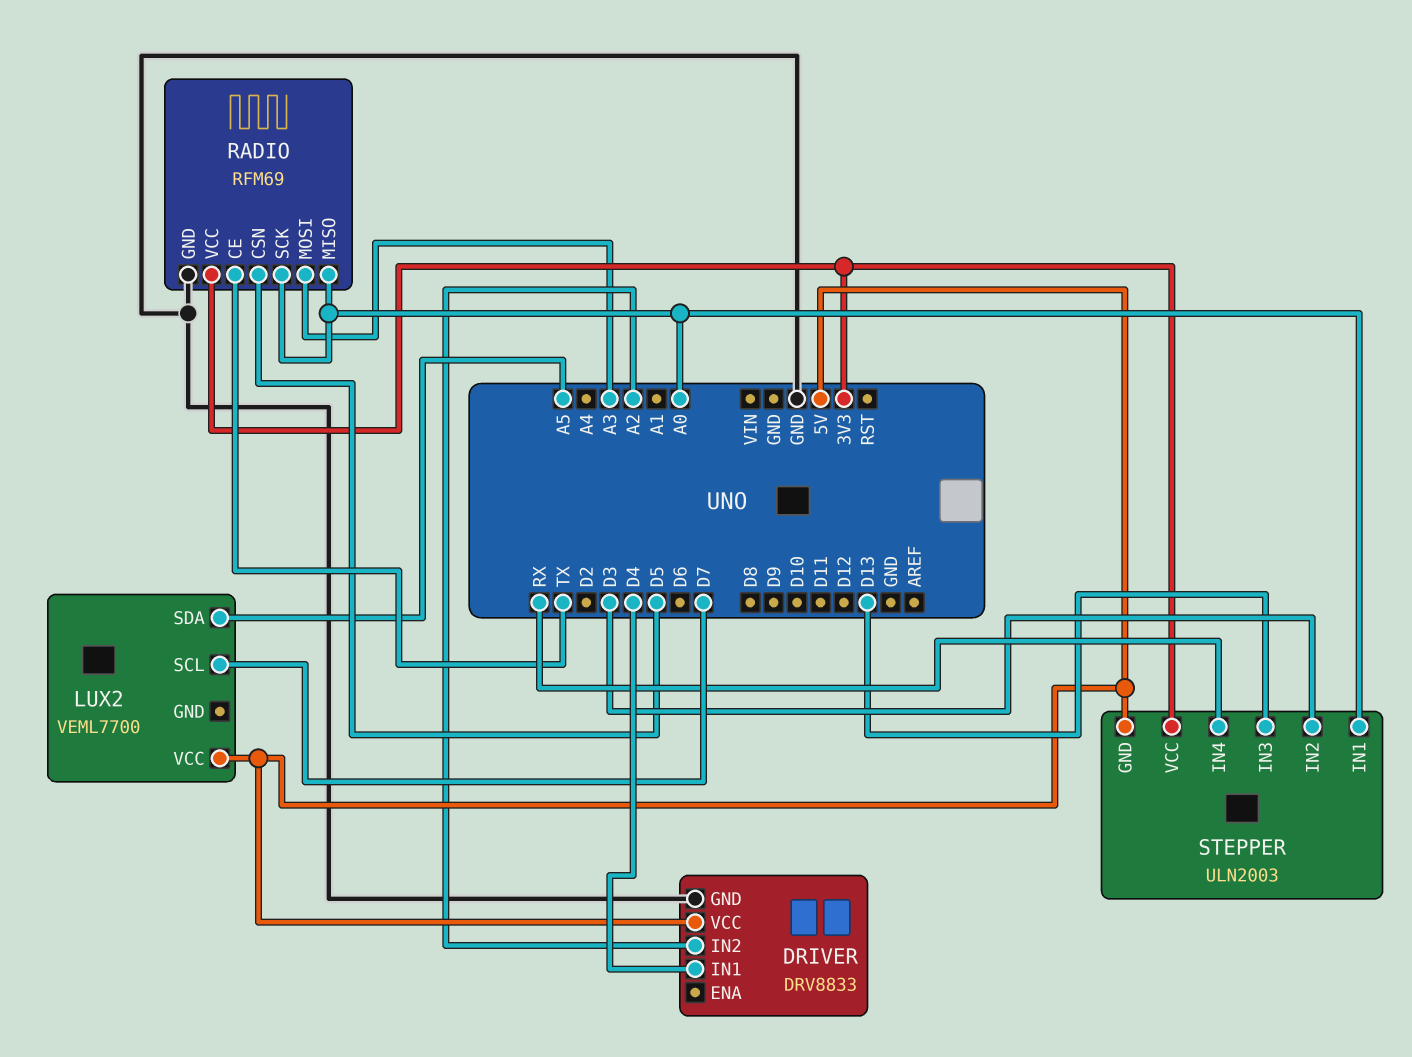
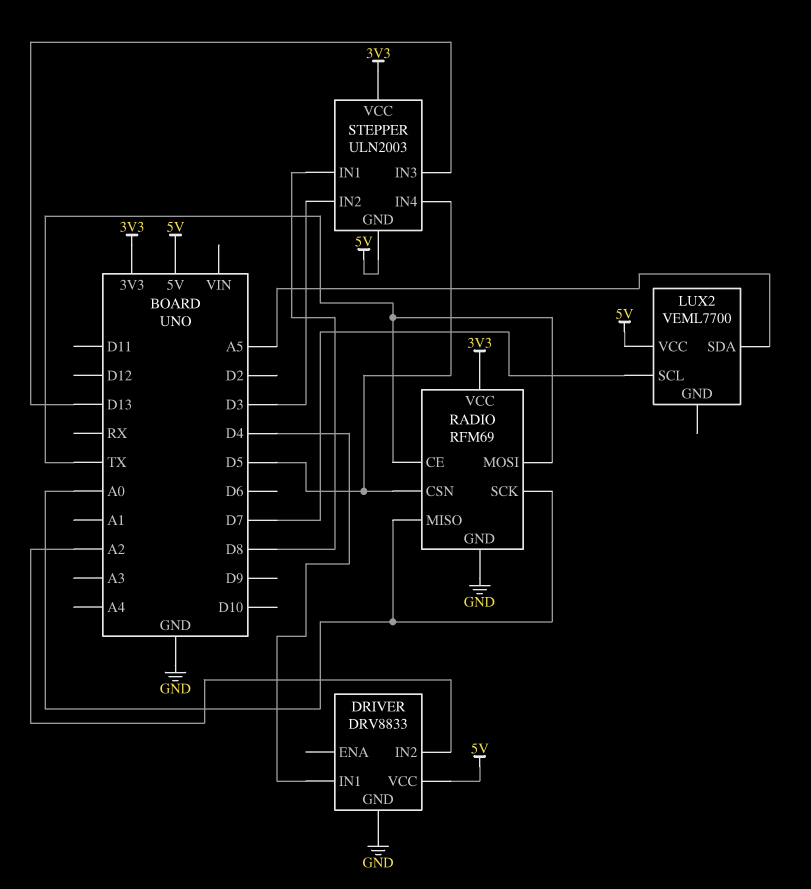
RADIO pin MOSI: A3 -> TX
STEPPER pin IN1: A0 -> D8
STEPPER pin IN4: RX -> D5

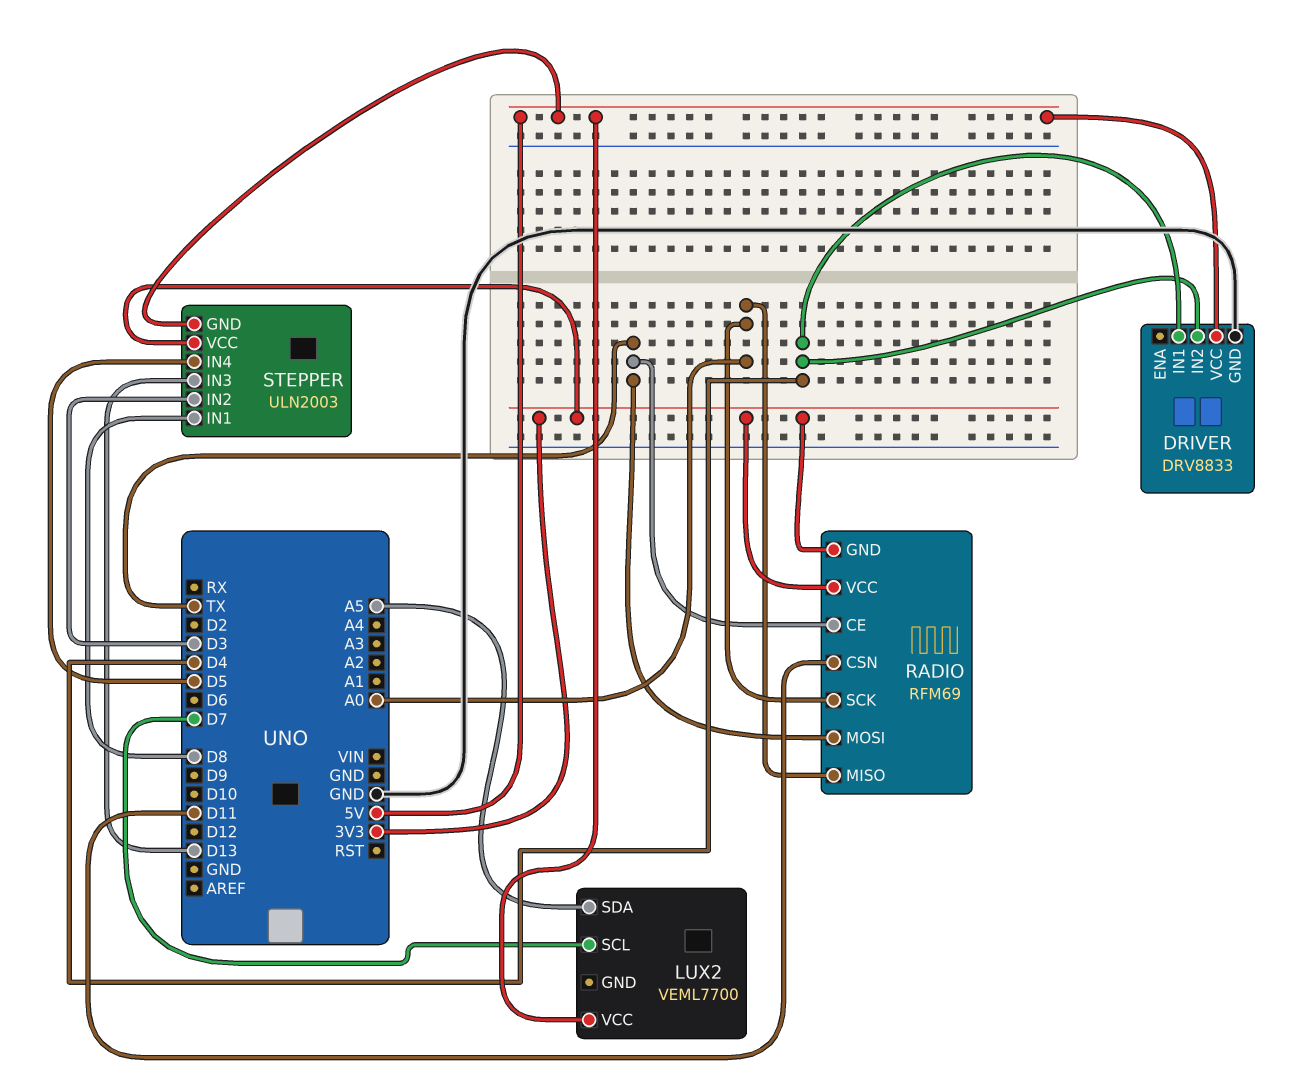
DRIVER pin IN2: A2 -> D4
RADIO pin CSN: D5 -> D11
RADIO pin GND: GND -> 3V3

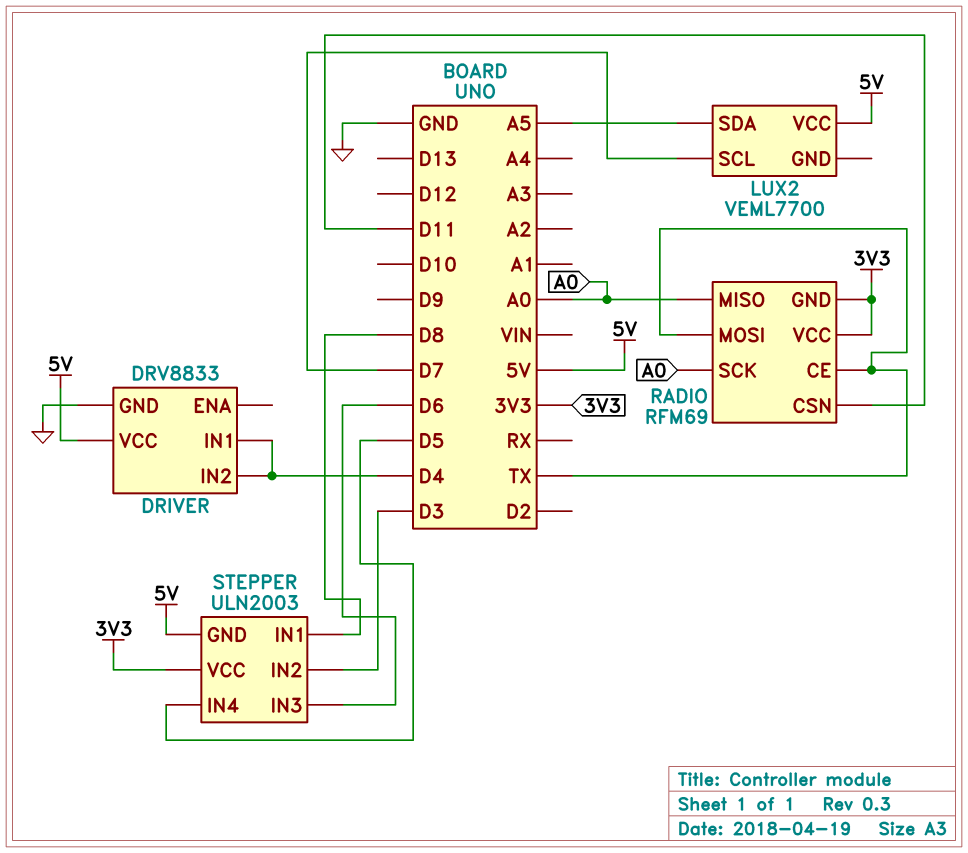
STEPPER pin IN3: D13 -> D6

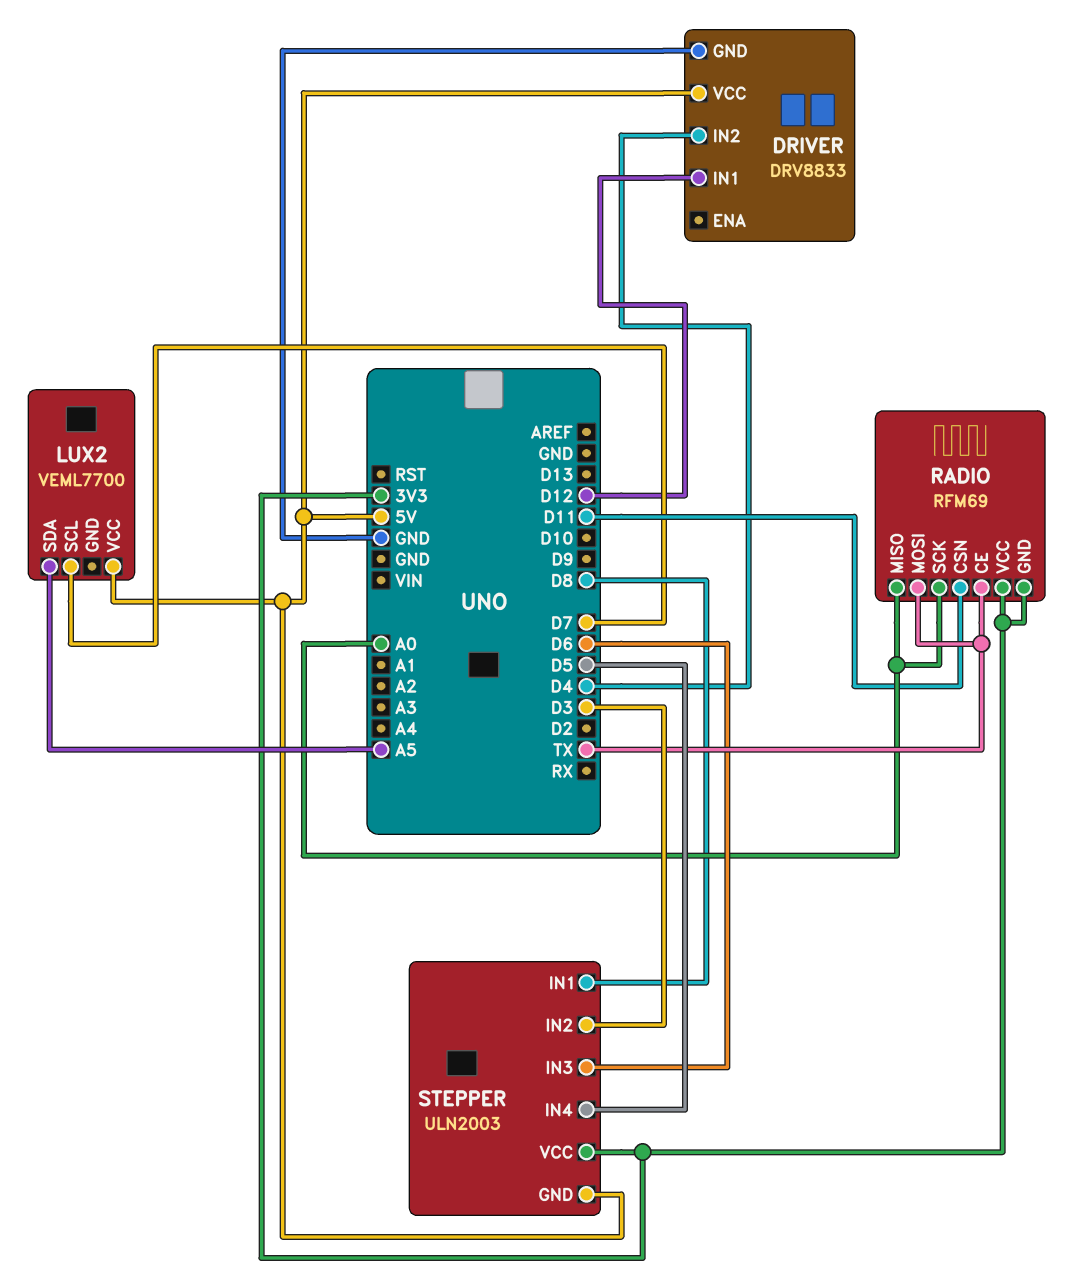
DRIVER pin IN1: D4 -> D12

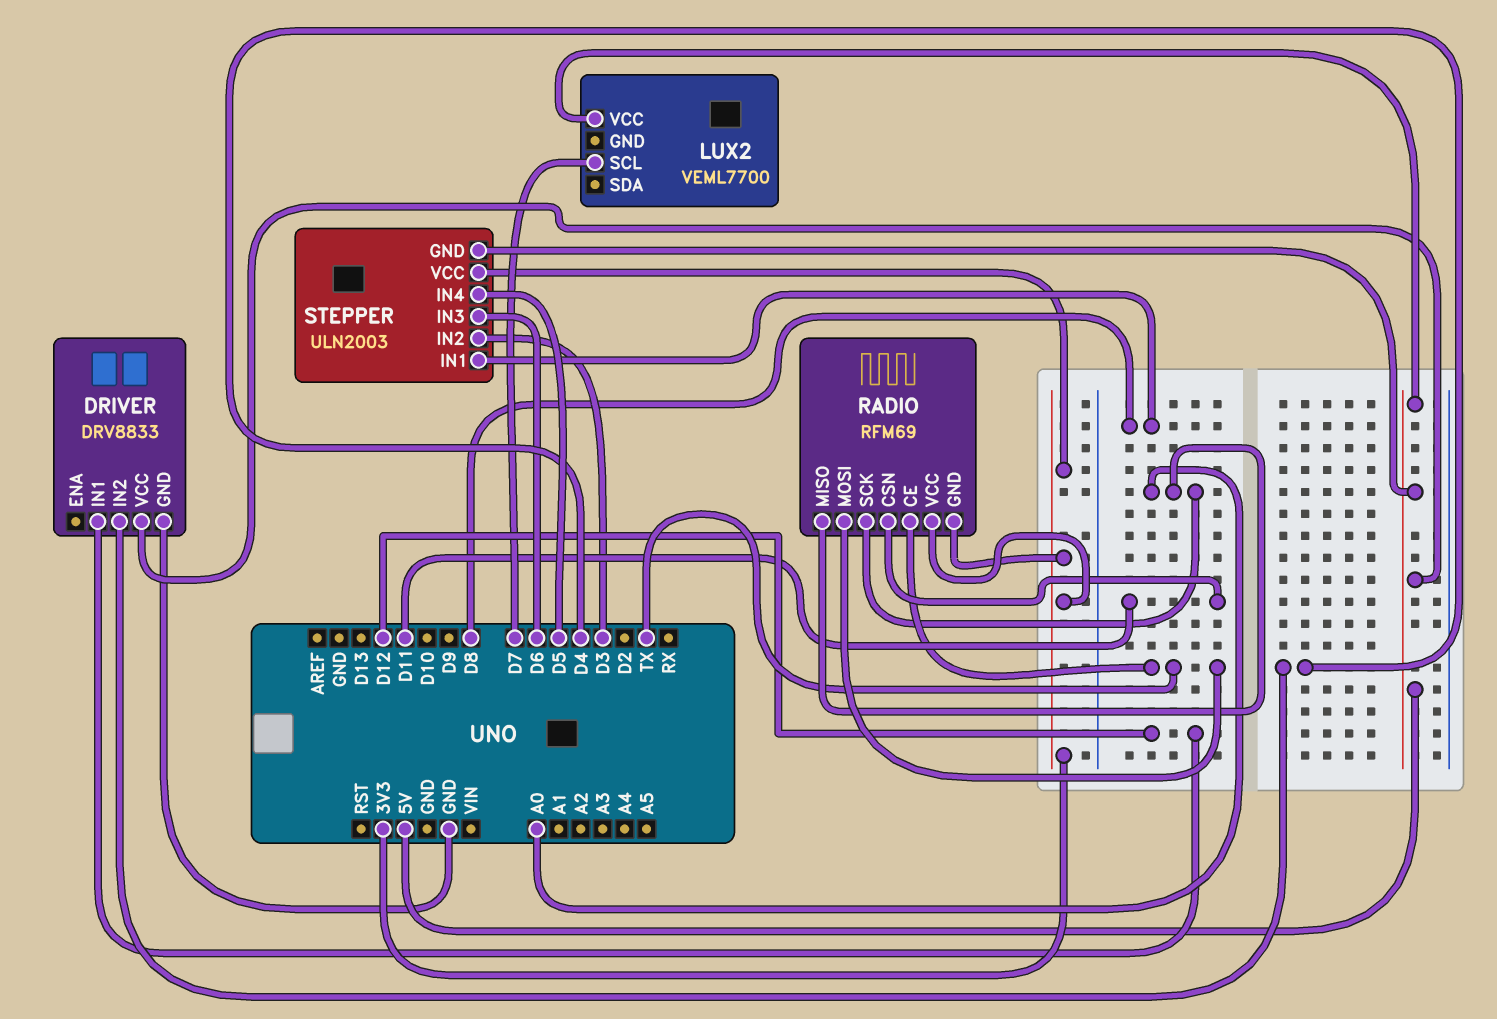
LUX2 pin SDA: A5 -> none

